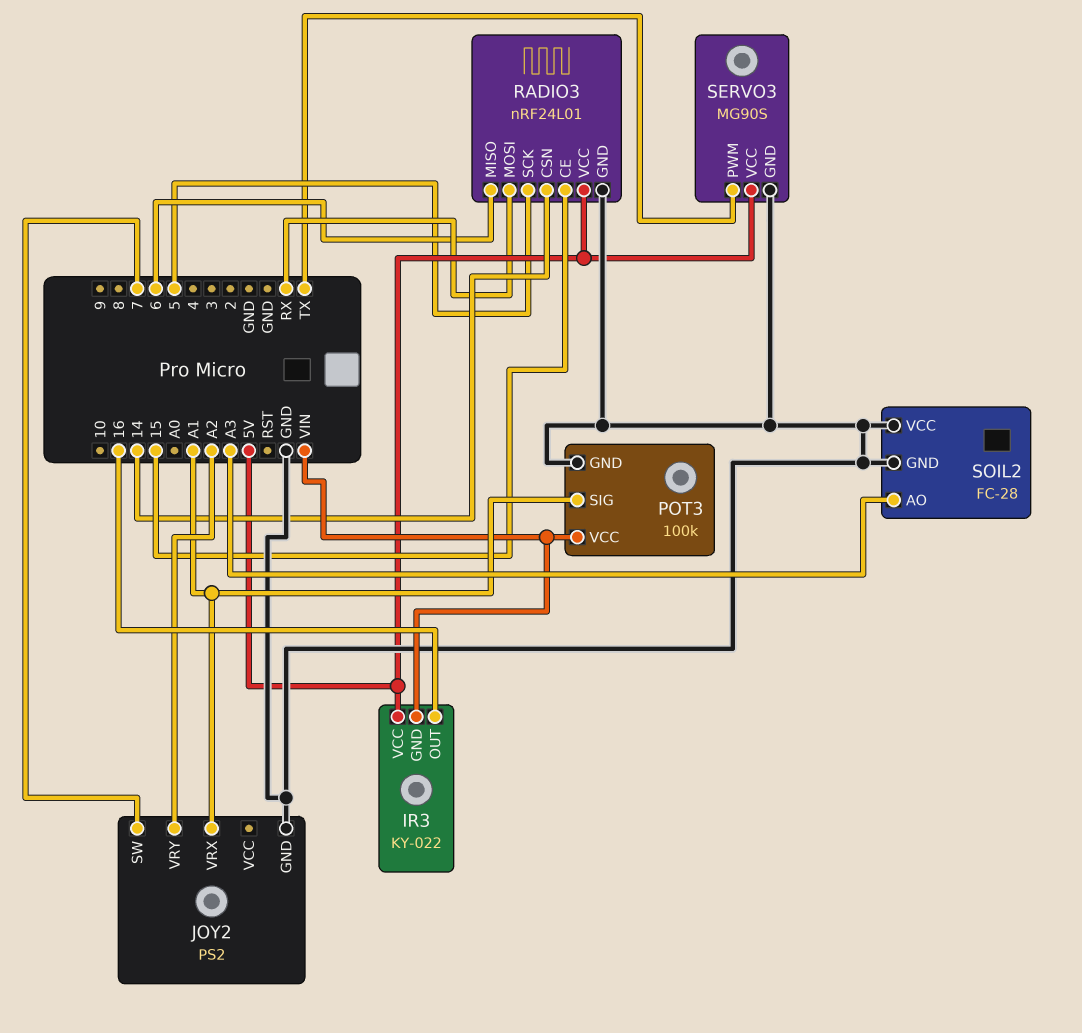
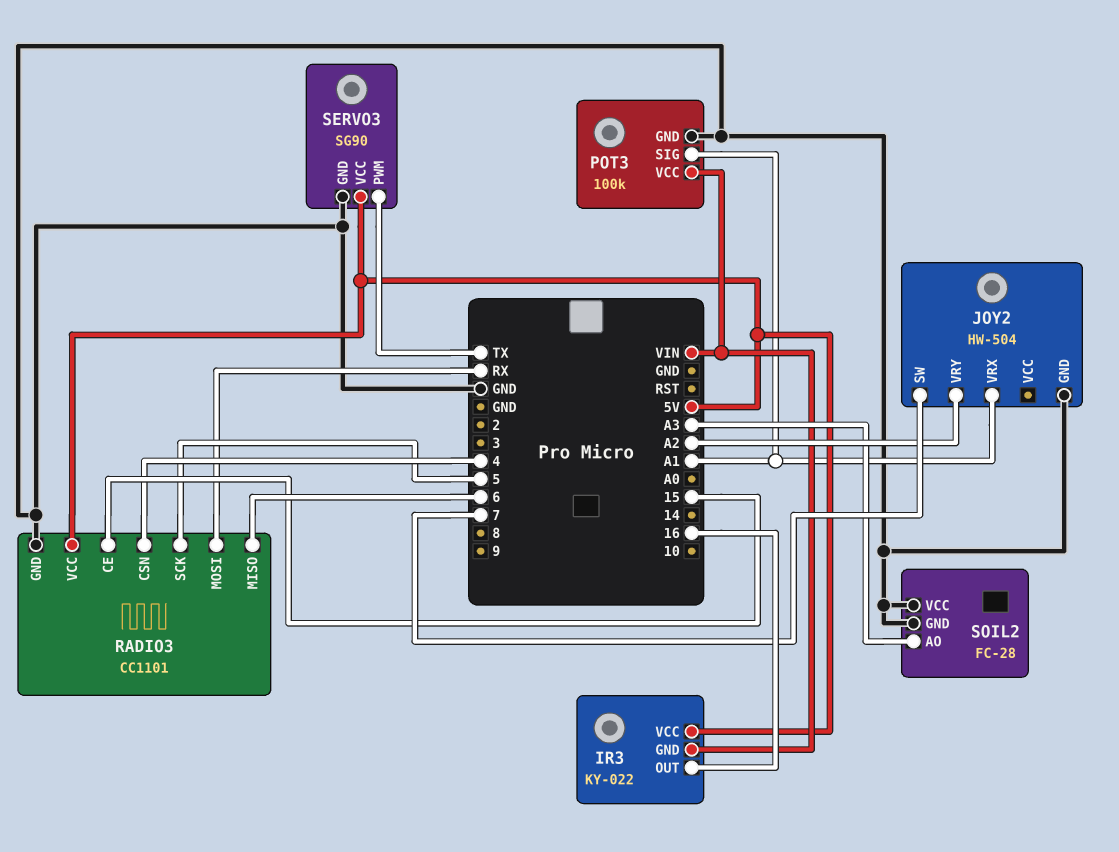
JOY2: PS2 -> HW-504
RADIO3: nRF24L01 -> CC1101
RADIO3 pin CSN: 14 -> 4
SERVO3: MG90S -> SG90

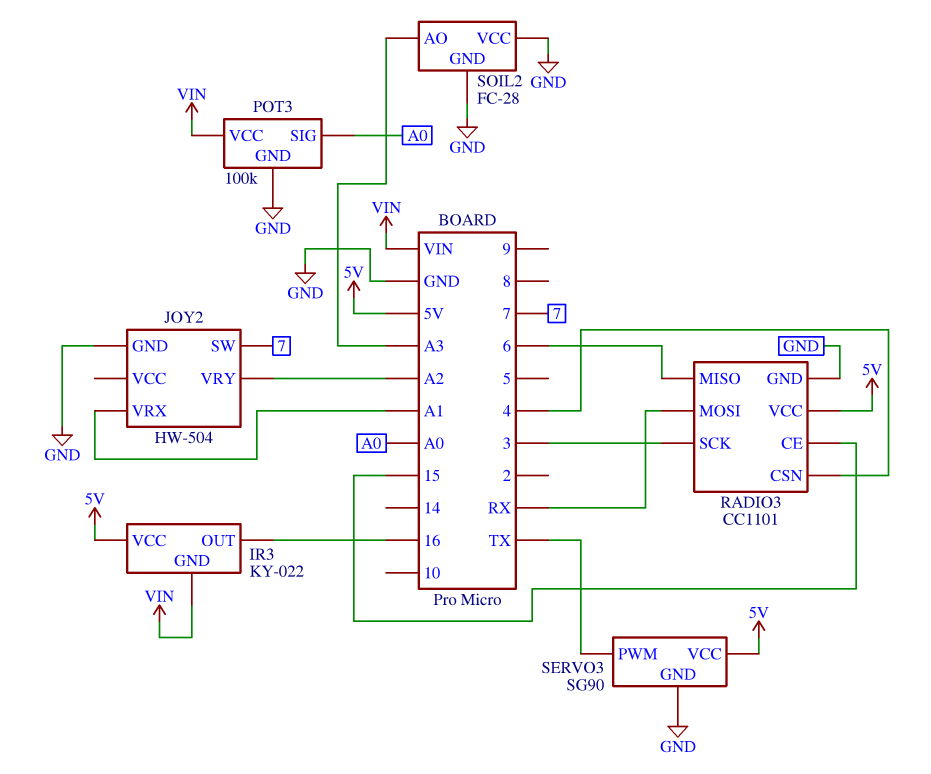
POT3 pin SIG: A1 -> A0
RADIO3 pin SCK: 5 -> 3

